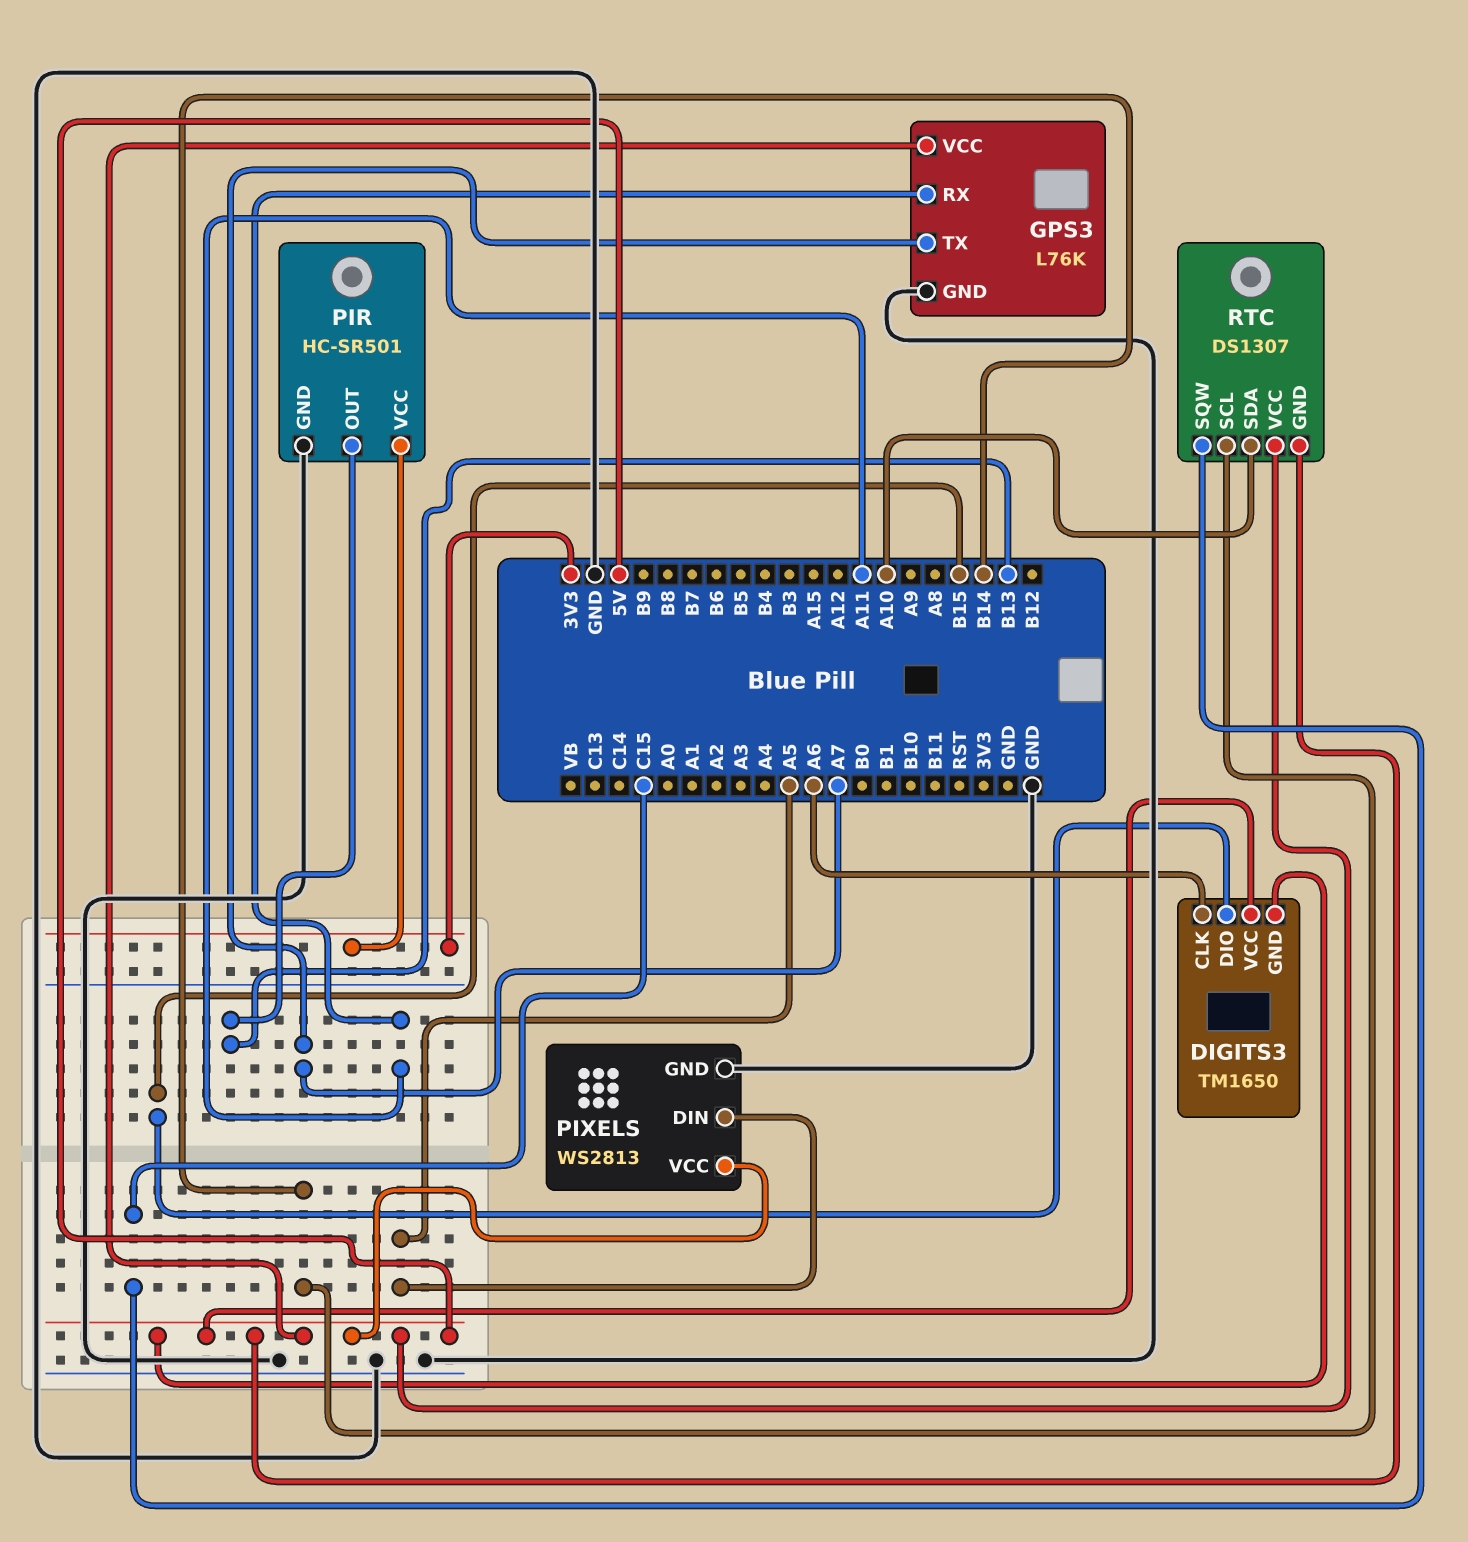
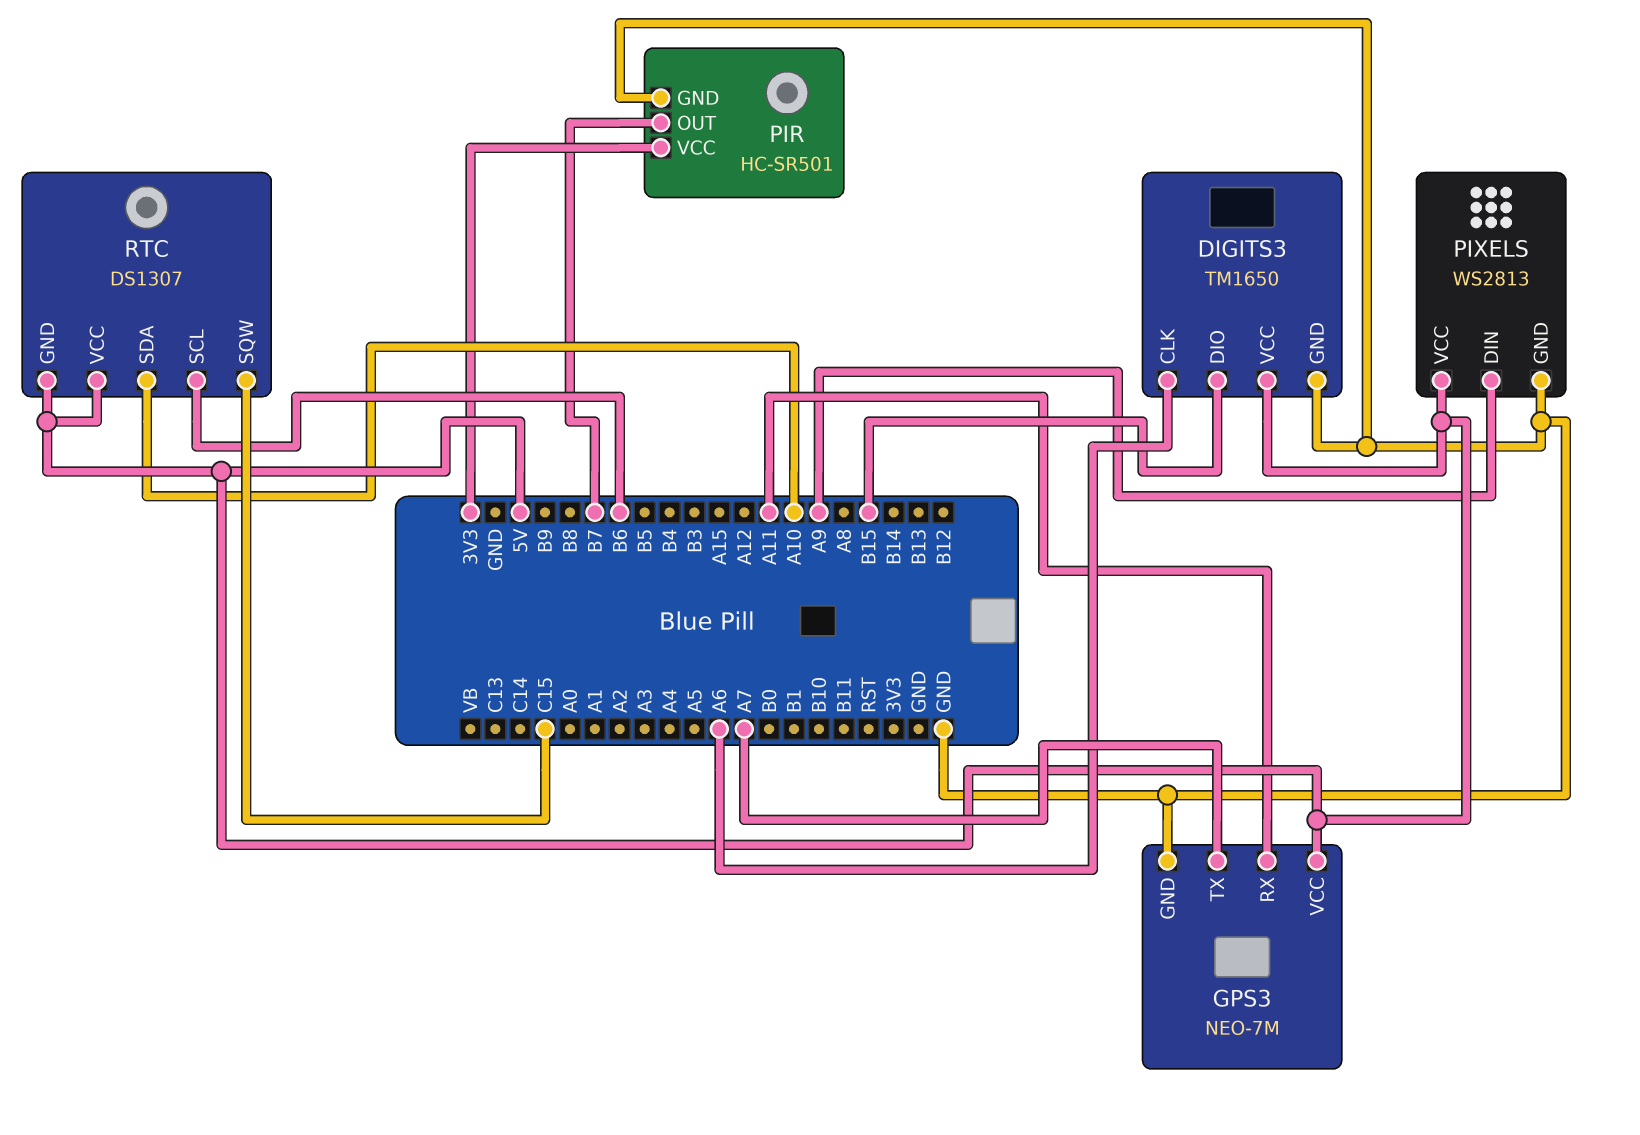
DIGITS3 pin GND: 5V -> GND
GPS3: L76K -> NEO-7M
PIR pin OUT: B13 -> B7
PIXELS pin DIN: A5 -> A9
RTC pin SCL: B14 -> B6

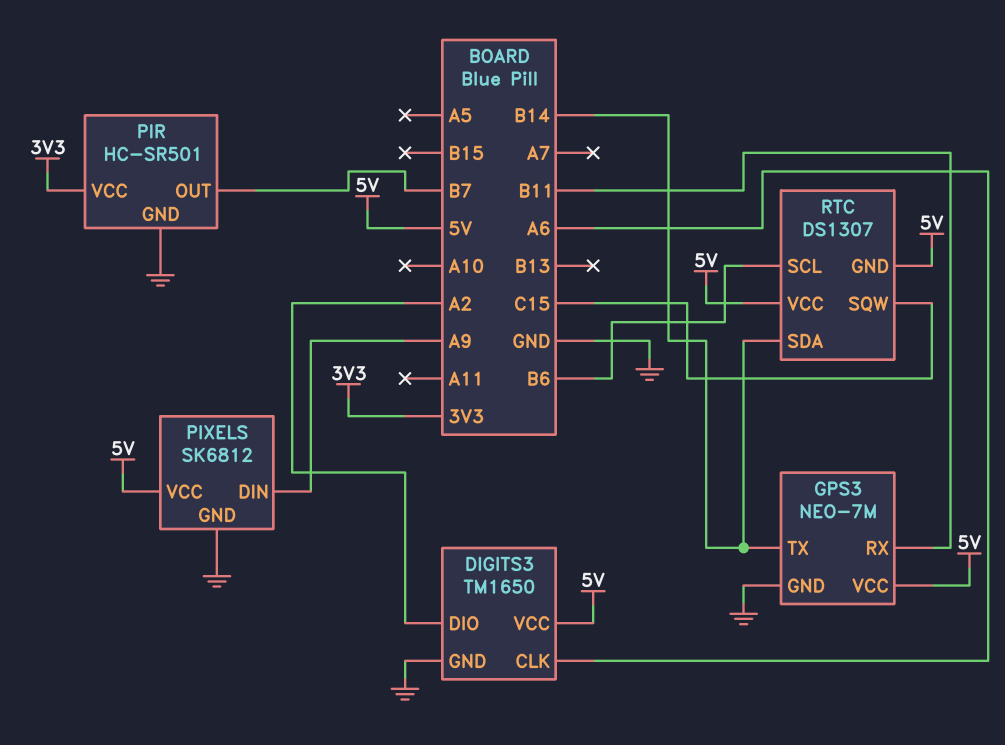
DIGITS3 pin DIO: B15 -> A2
GPS3 pin RX: A11 -> B11
GPS3 pin TX: A7 -> B14
PIXELS: WS2813 -> SK6812
RTC pin SDA: A10 -> B14

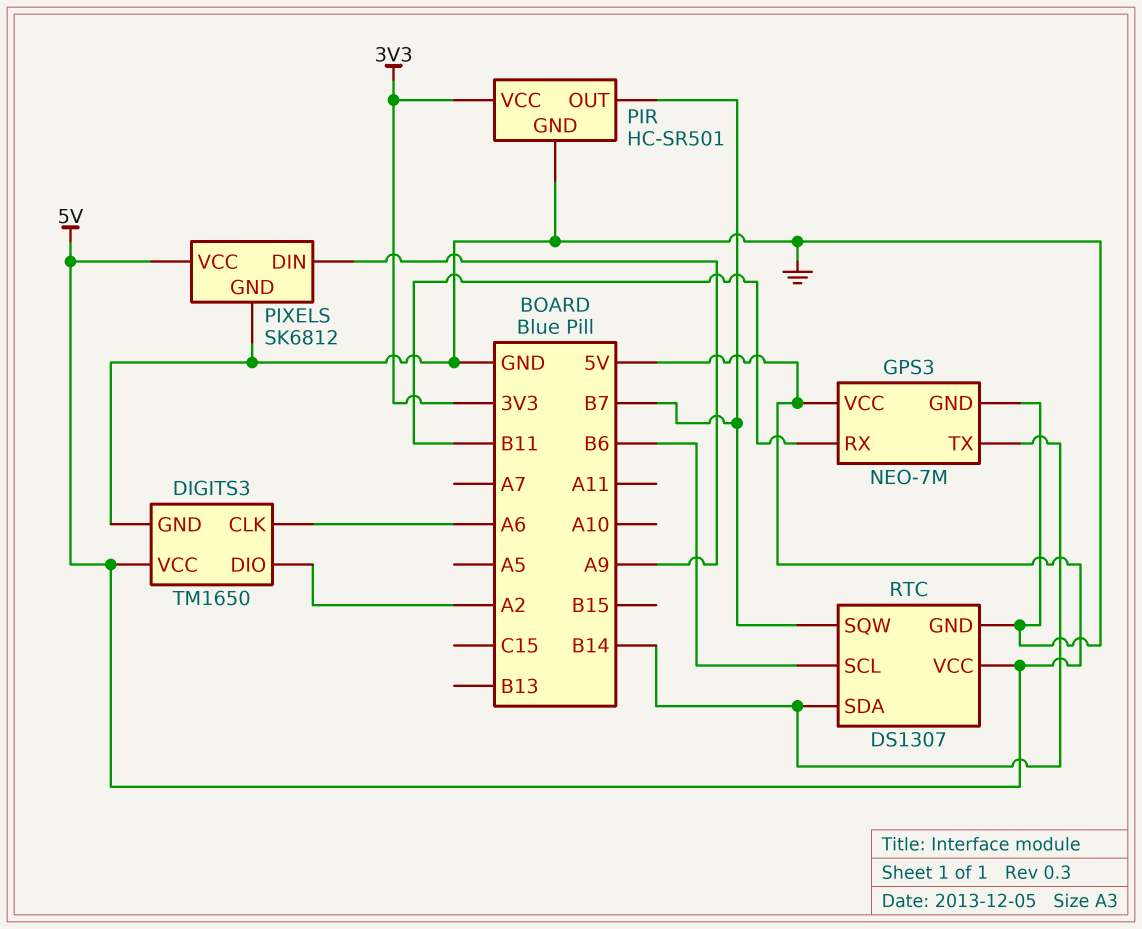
RTC pin GND: 5V -> GND
RTC pin SQW: C15 -> B7

